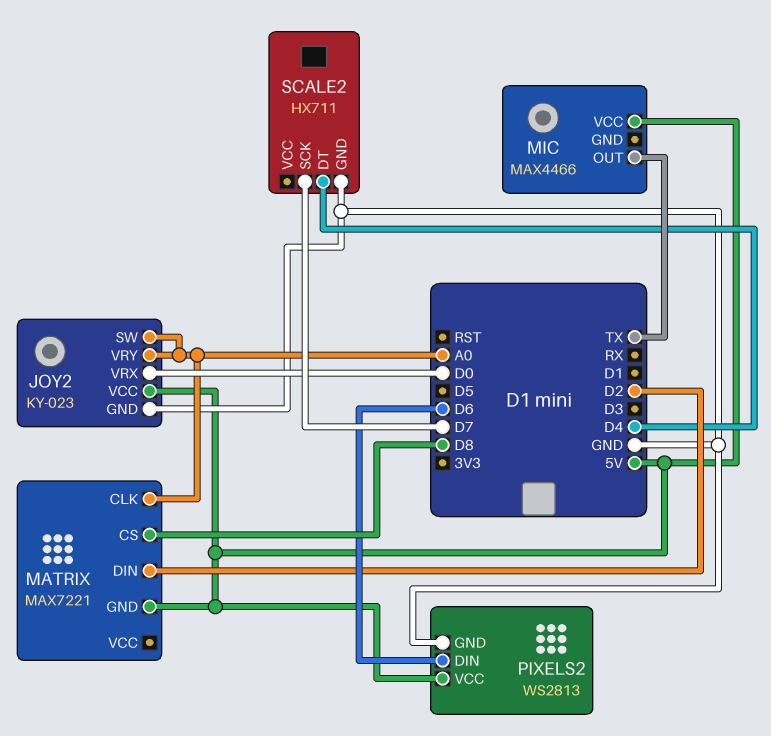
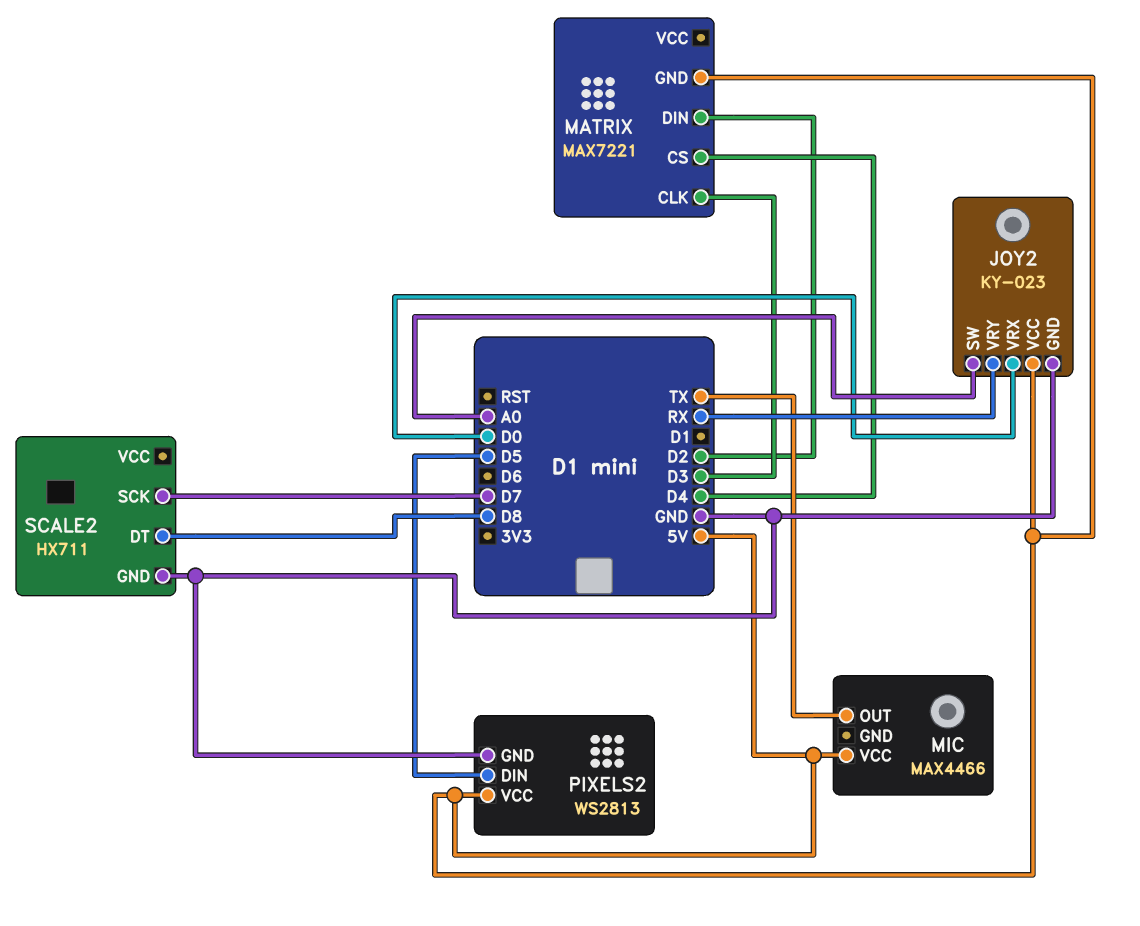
JOY2 pin VRY: A0 -> RX
MATRIX pin CLK: A0 -> D3
MATRIX pin CS: D8 -> D4
PIXELS2 pin DIN: D6 -> D5
SCALE2 pin DT: D4 -> D8

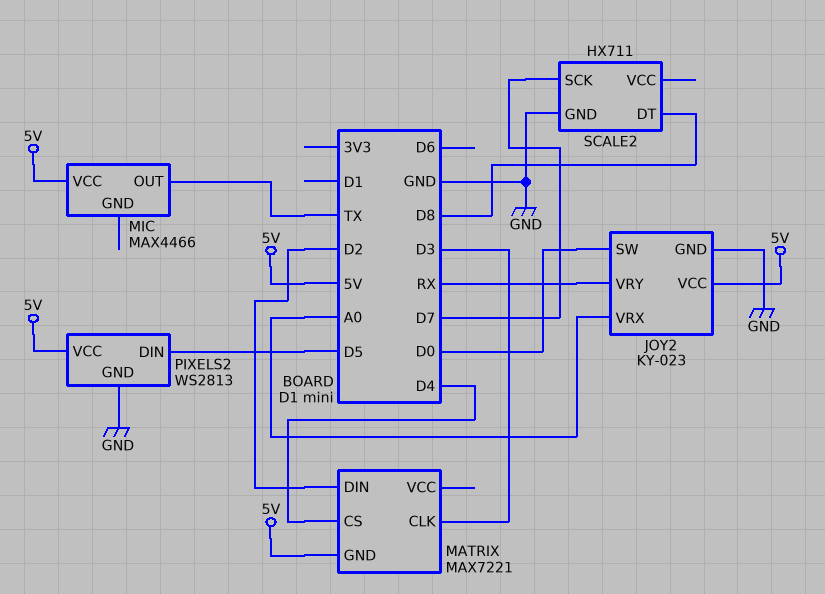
JOY2 pin SW: A0 -> D0
JOY2 pin VRX: D0 -> A0

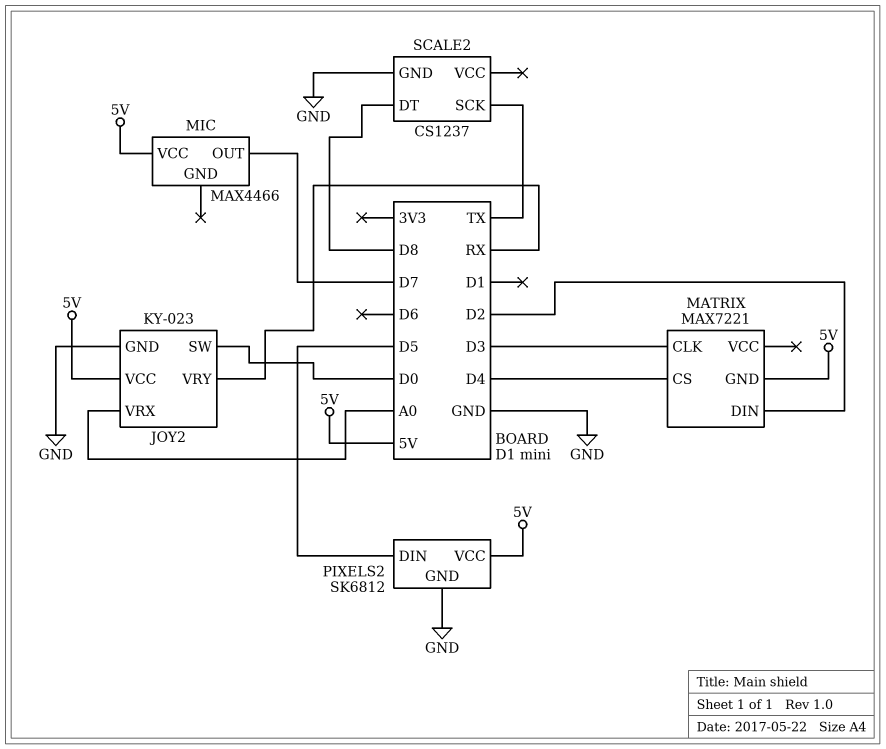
MIC pin OUT: TX -> D7
PIXELS2: WS2813 -> SK6812
SCALE2: HX711 -> CS1237
SCALE2 pin SCK: D7 -> TX

